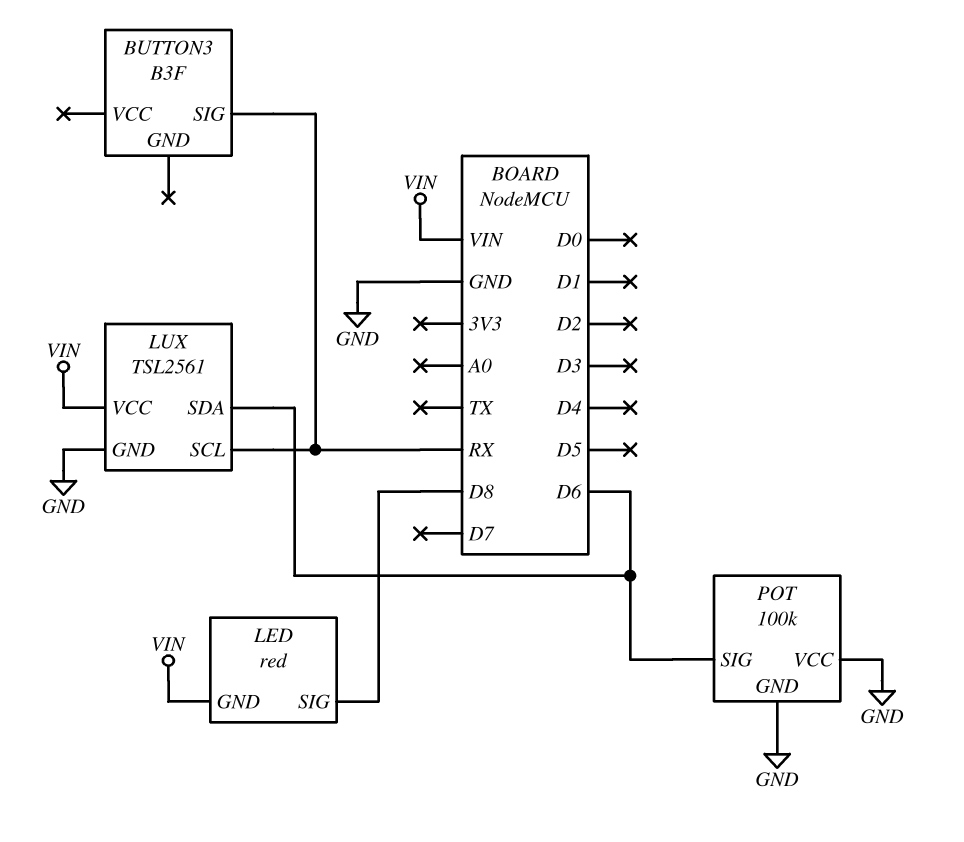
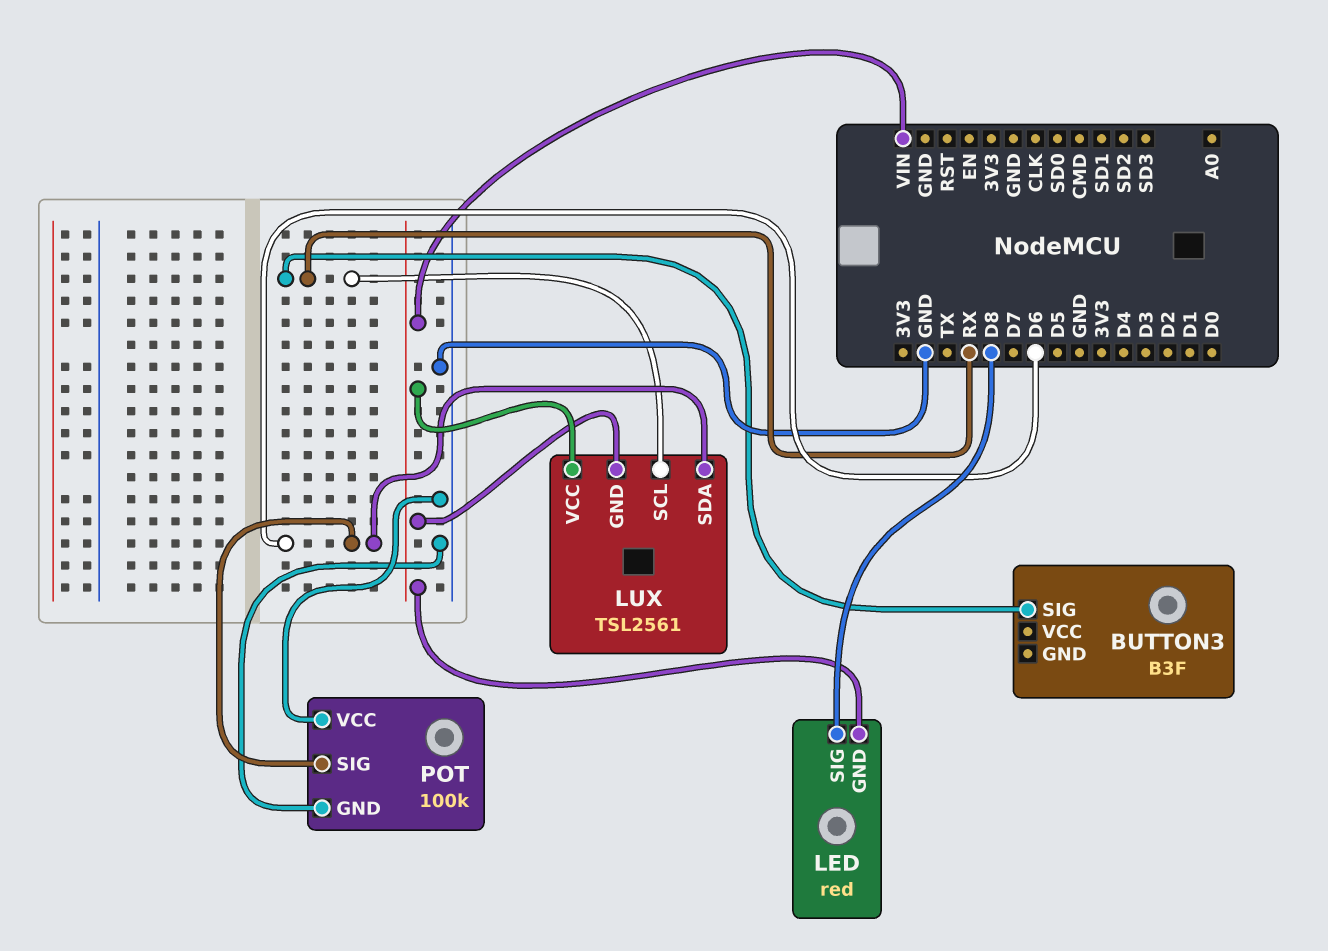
LUX pin GND: GND -> VIN

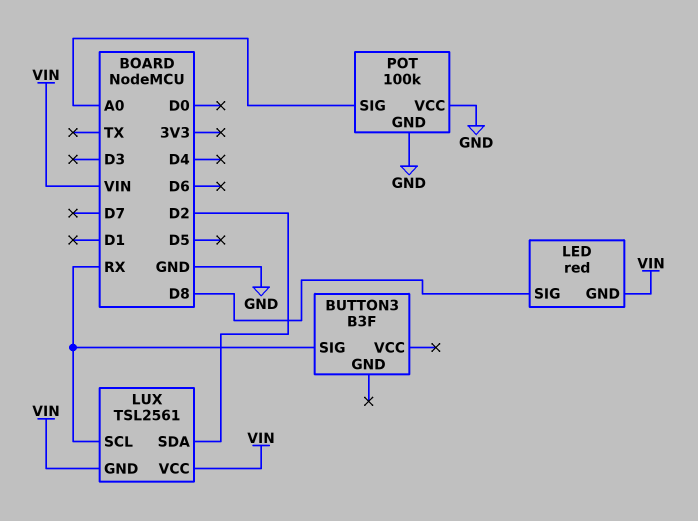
LUX pin SDA: D6 -> D2
POT pin SIG: D6 -> A0

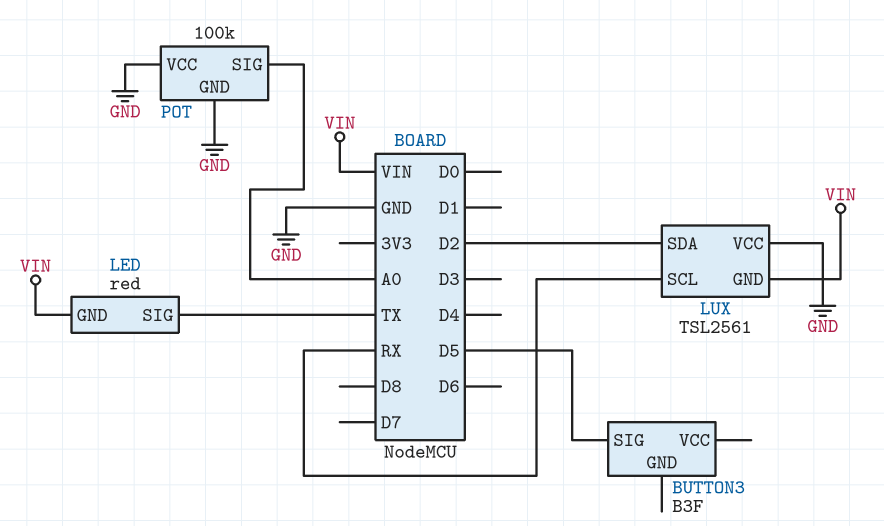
BUTTON3 pin SIG: RX -> D5
LED pin SIG: D8 -> TX
LUX pin VCC: VIN -> GND

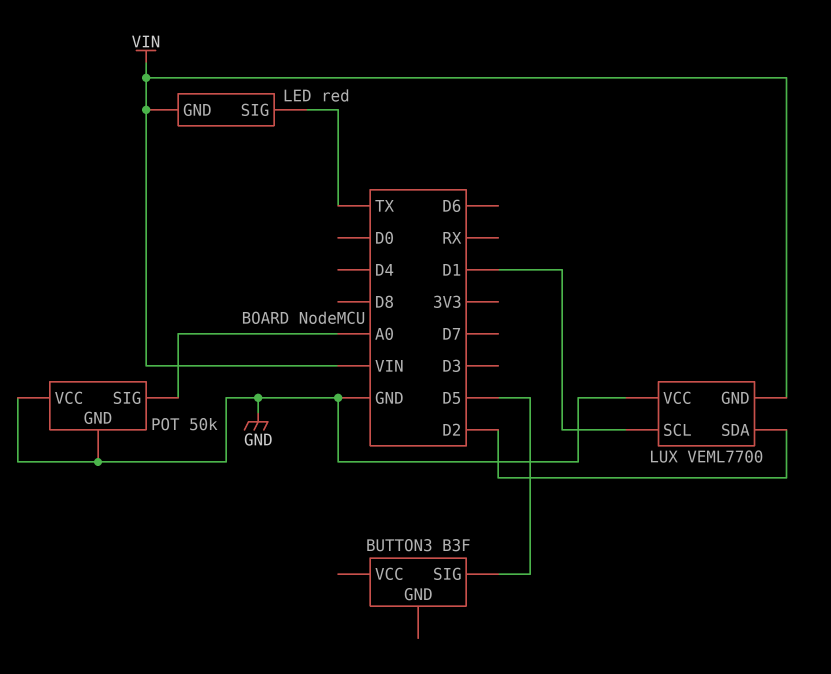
LUX: TSL2561 -> VEML7700
LUX pin SCL: RX -> D1
POT: 100k -> 50k

